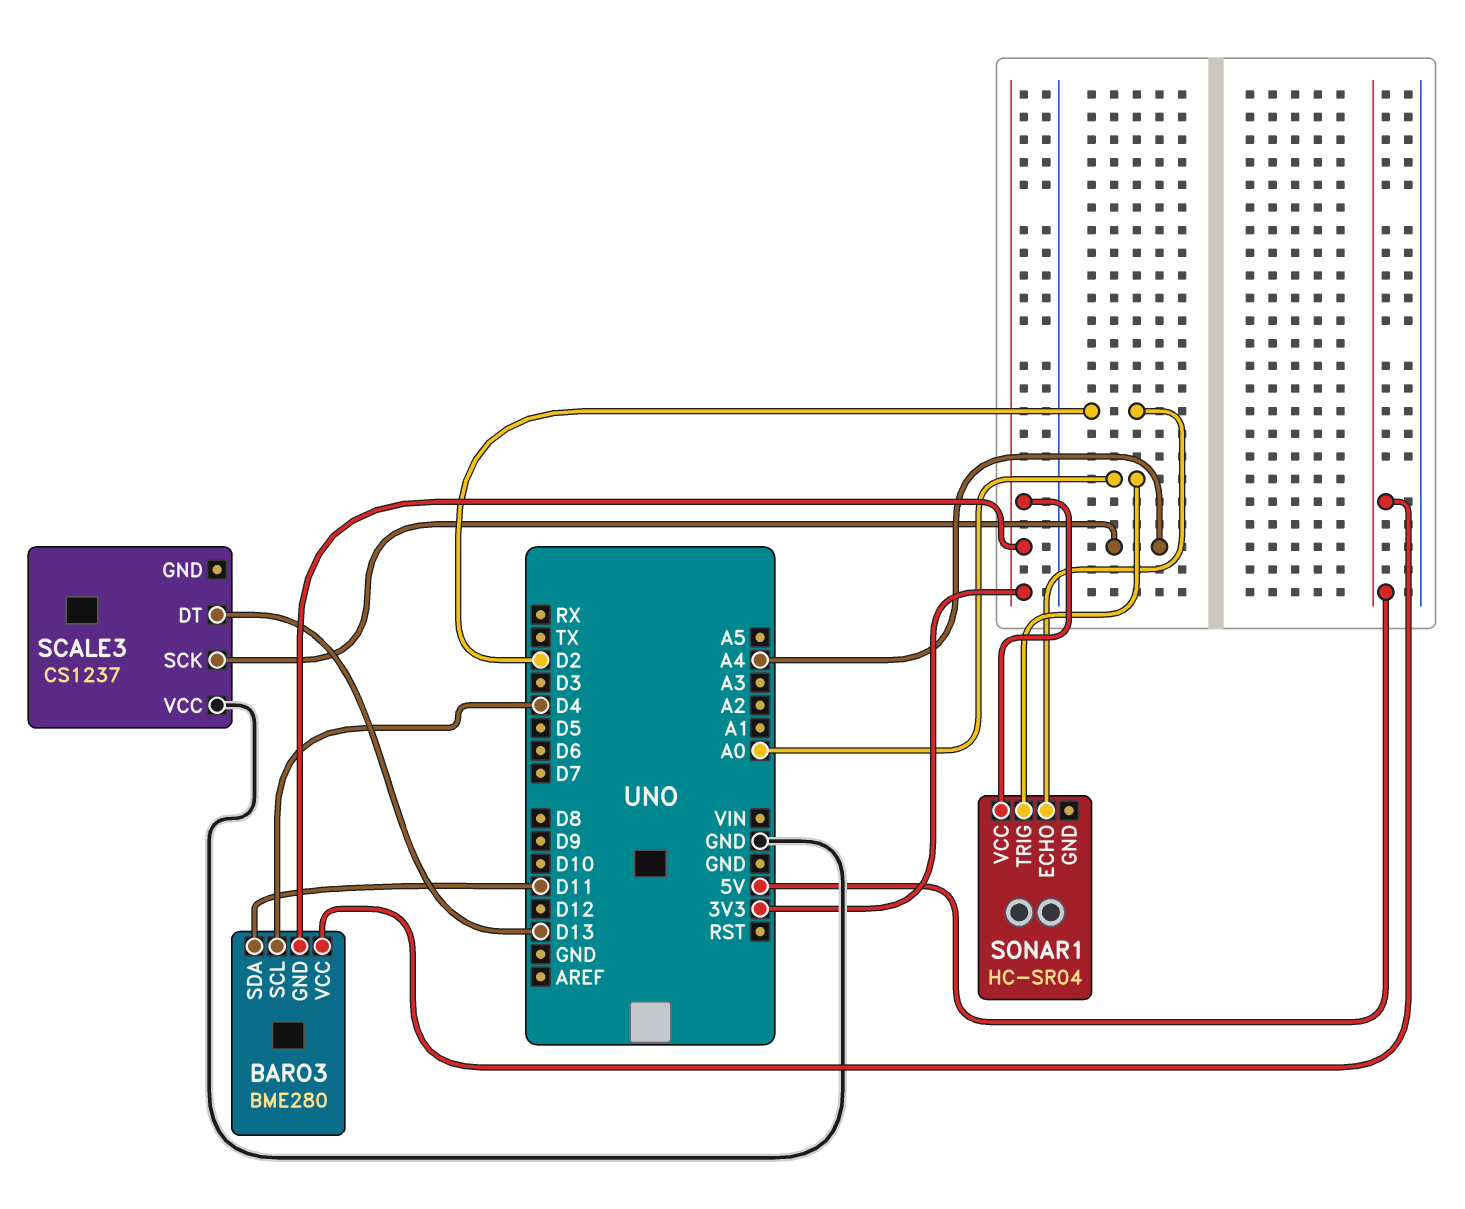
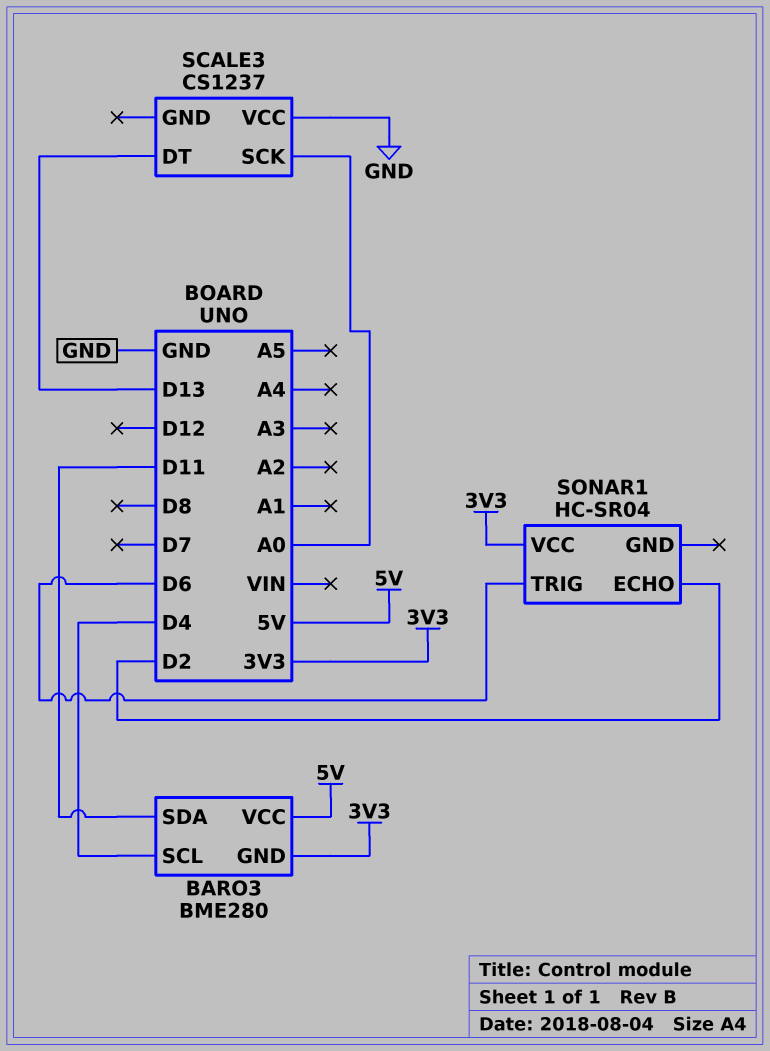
SCALE3 pin SCK: A4 -> A0
SONAR1 pin TRIG: A0 -> D6

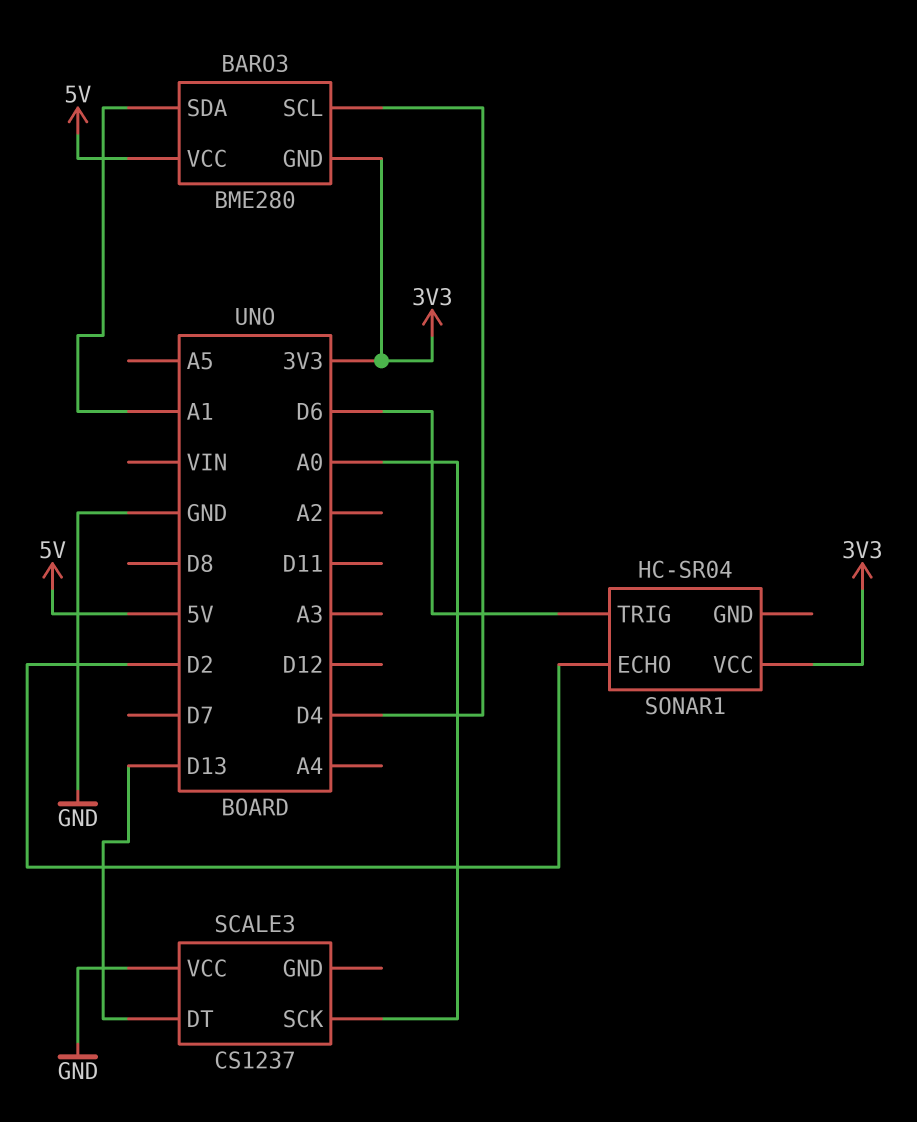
BARO3 pin SDA: D11 -> A1

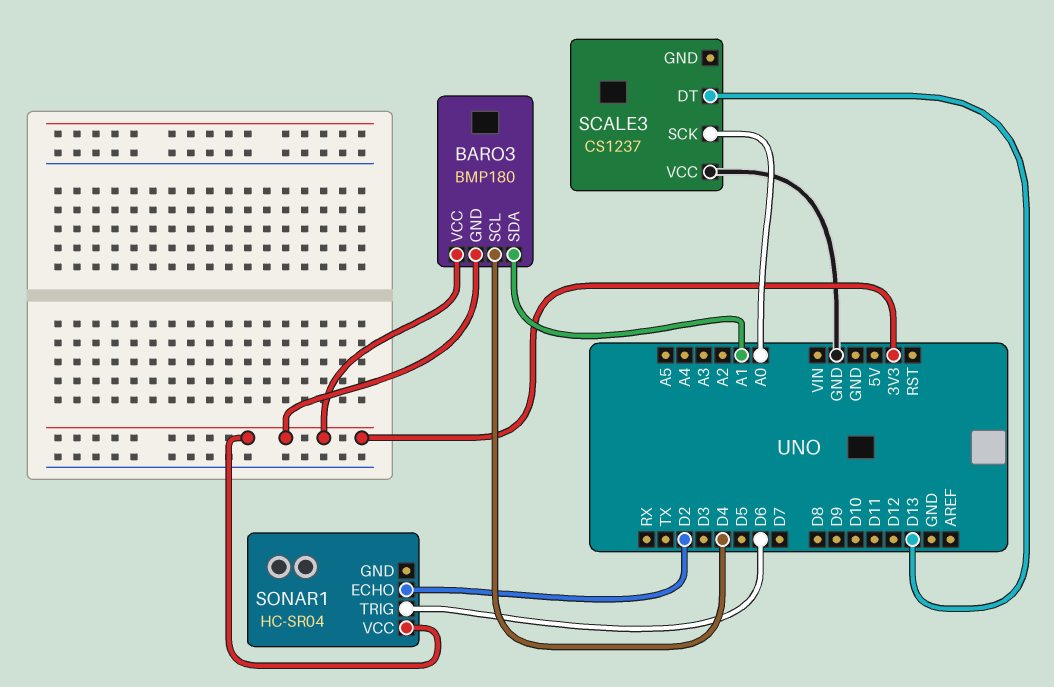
BARO3: BME280 -> BMP180
BARO3 pin VCC: 5V -> 3V3

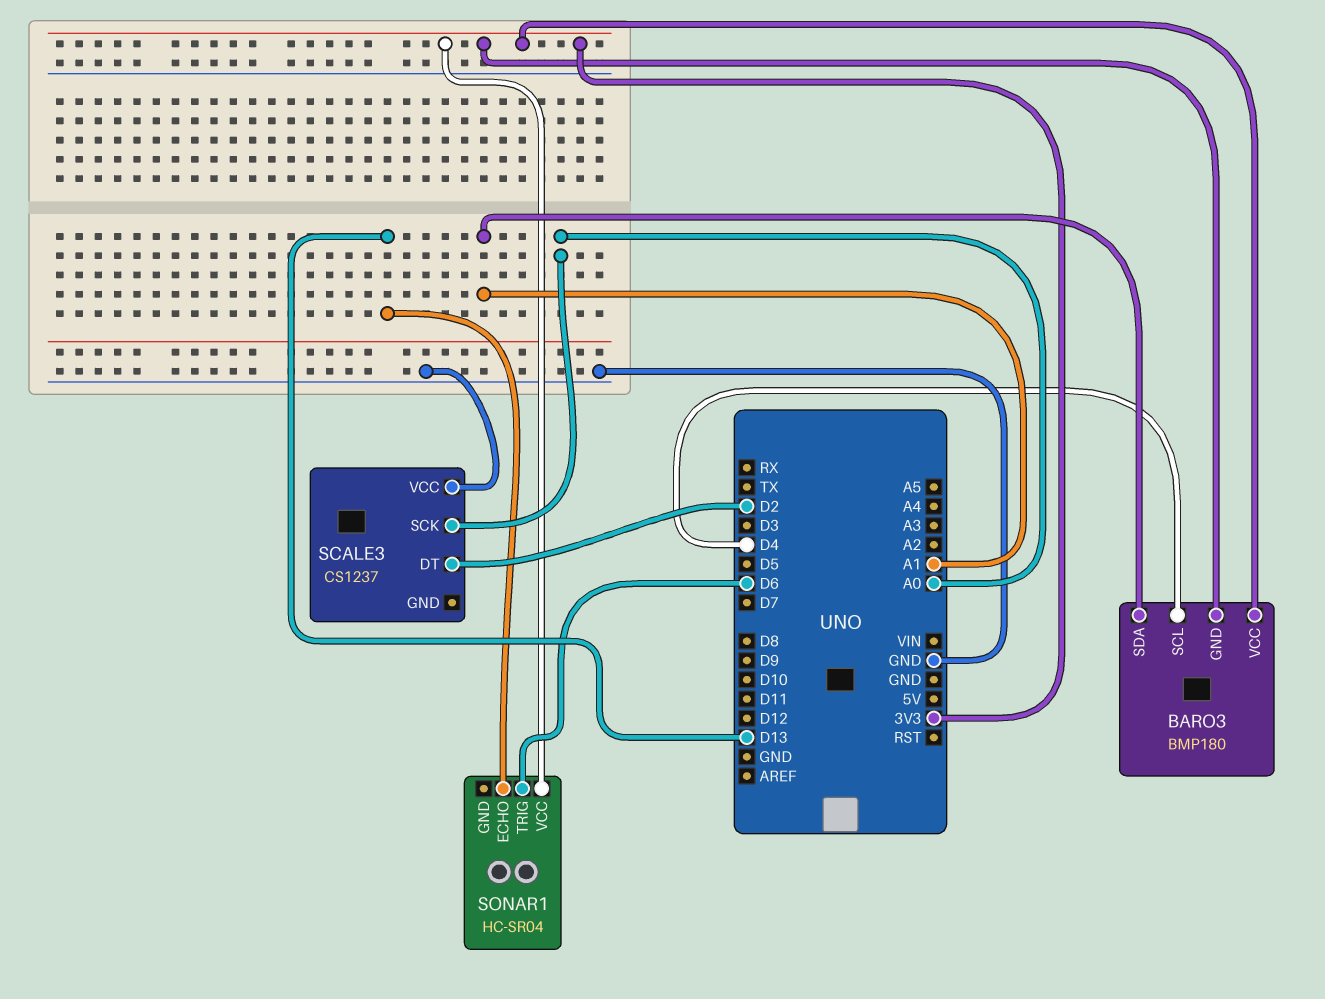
SCALE3 pin DT: D13 -> D2
SONAR1 pin ECHO: D2 -> D13

